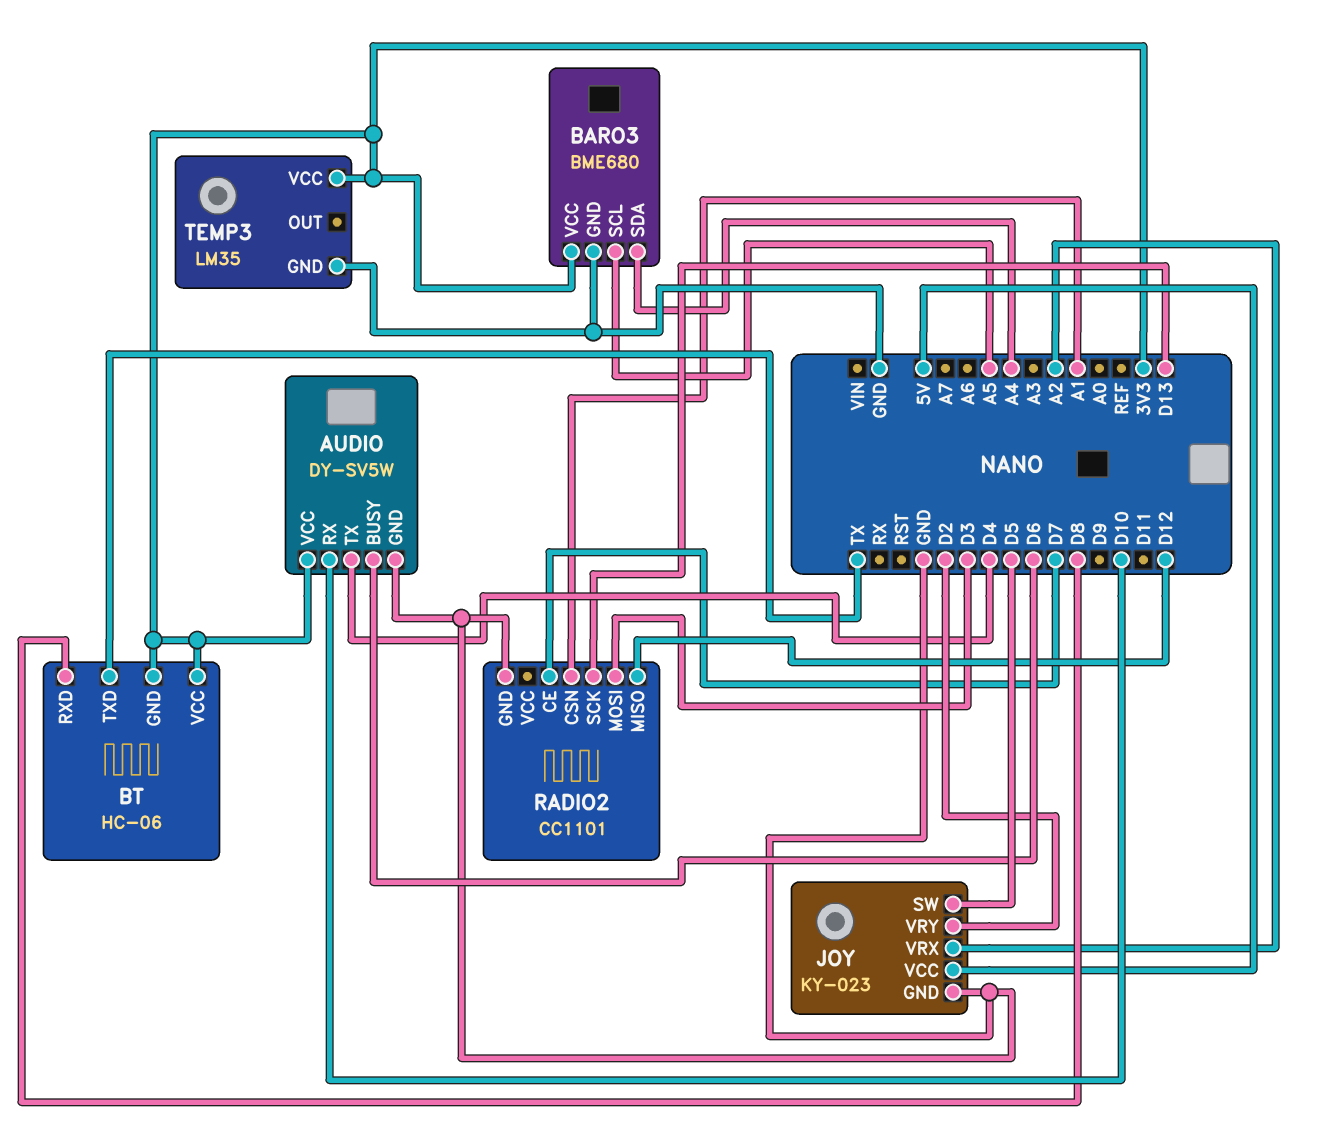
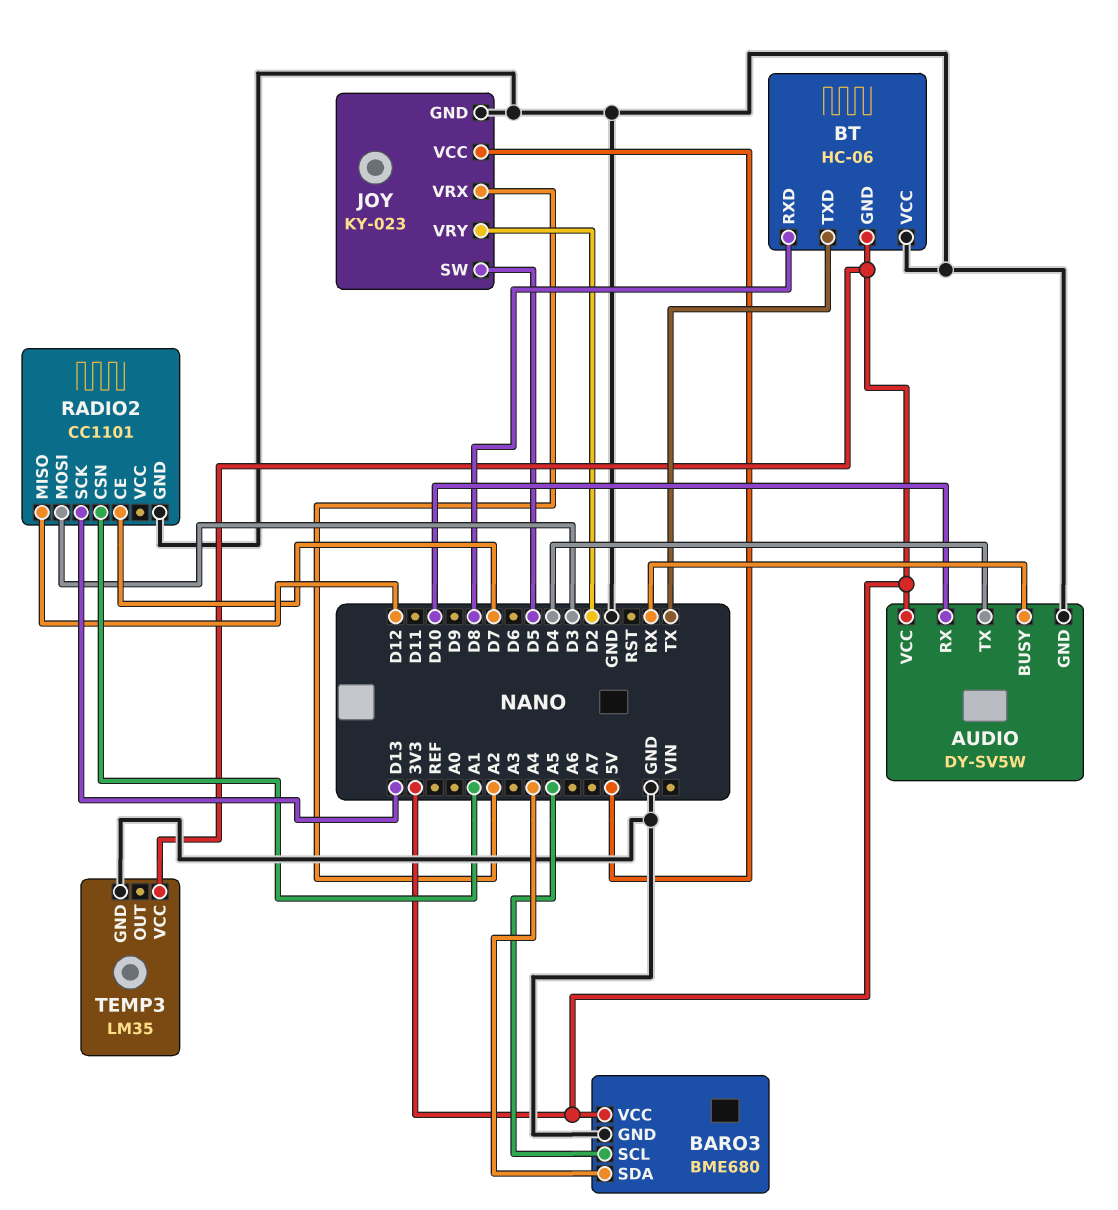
AUDIO pin BUSY: D6 -> RX
BT pin VCC: 3V3 -> GND

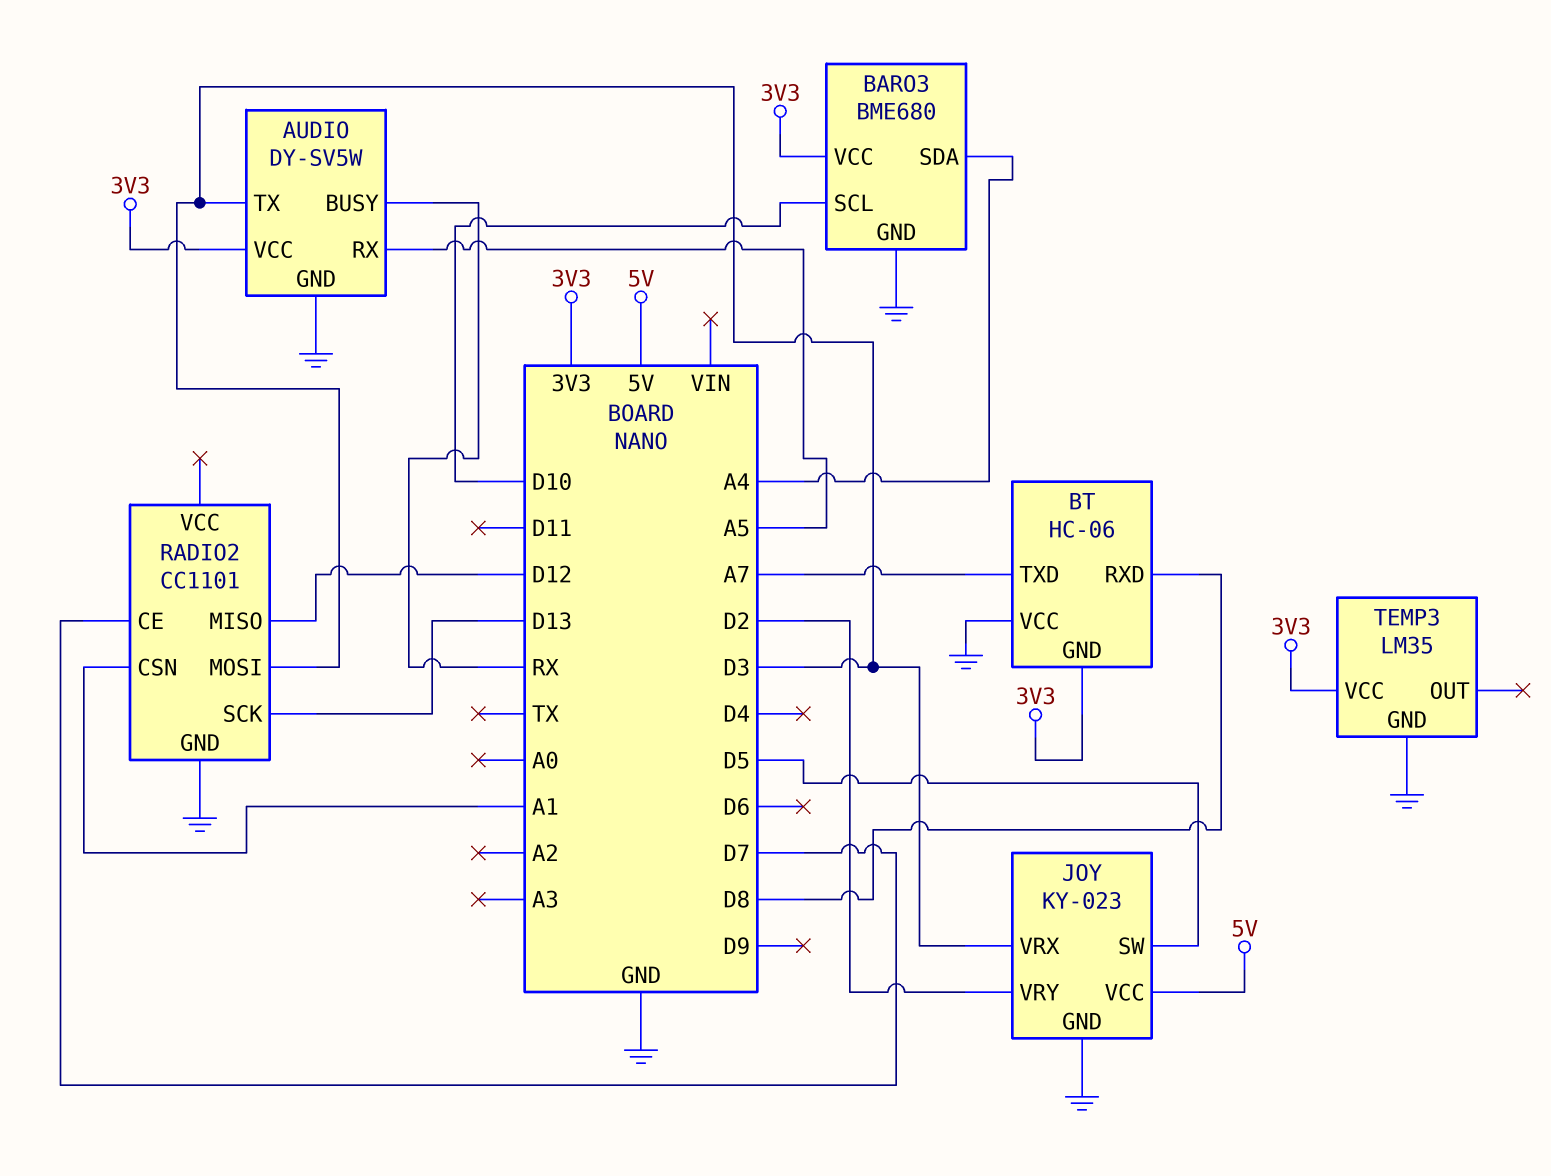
AUDIO pin RX: D10 -> A5
AUDIO pin TX: D4 -> D3
BARO3 pin SCL: A5 -> D10
BT pin TXD: TX -> A7
JOY pin VRX: A2 -> D3

